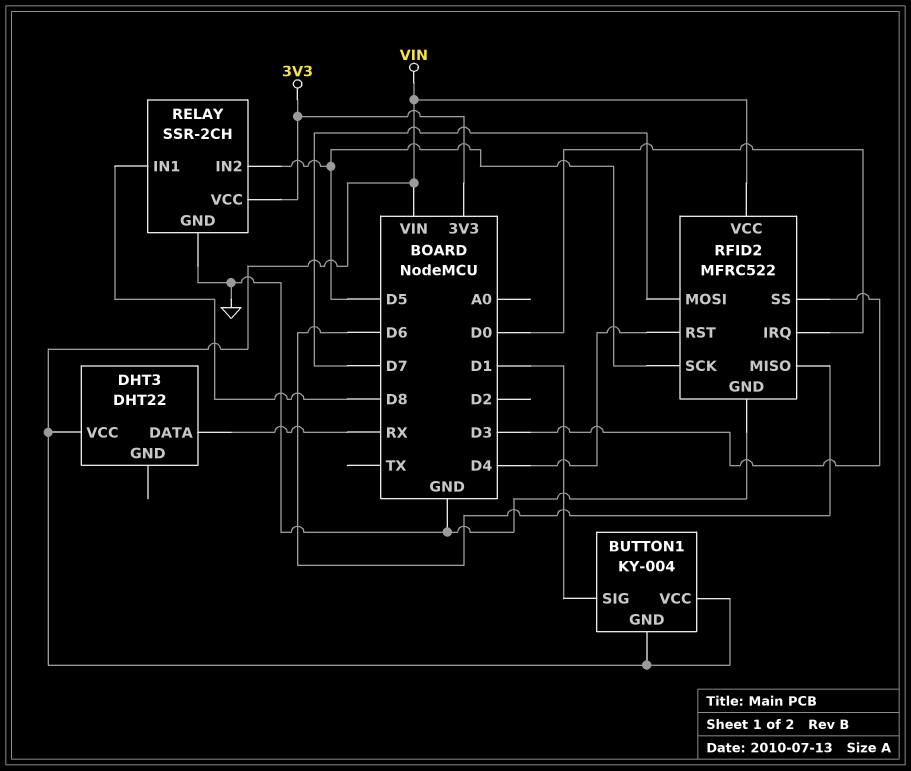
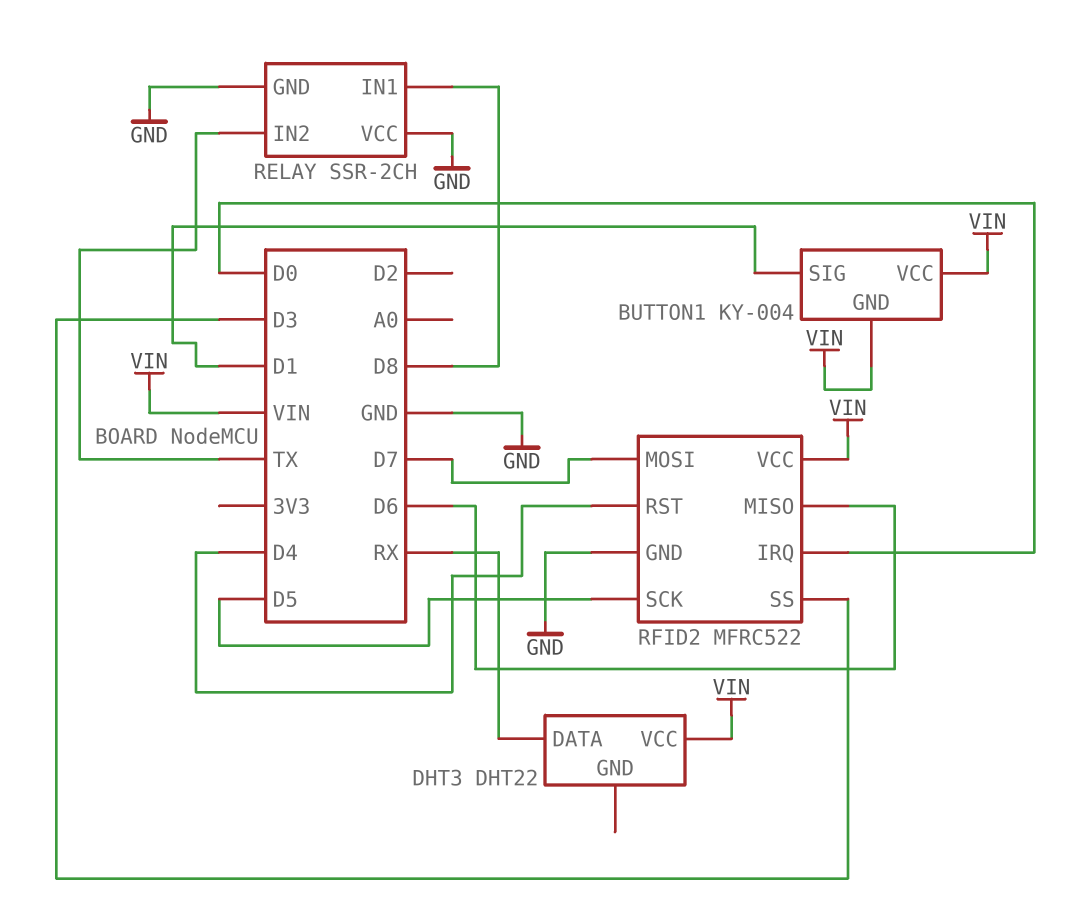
RELAY pin IN2: D5 -> TX
RELAY pin VCC: 3V3 -> GND

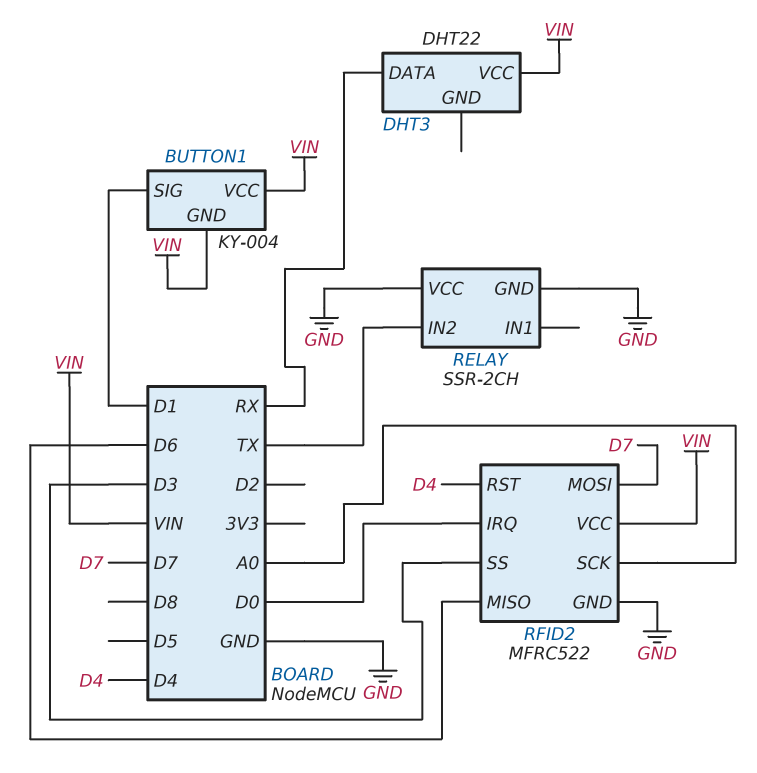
RELAY pin IN1: D8 -> none
RFID2 pin SCK: D5 -> A0

